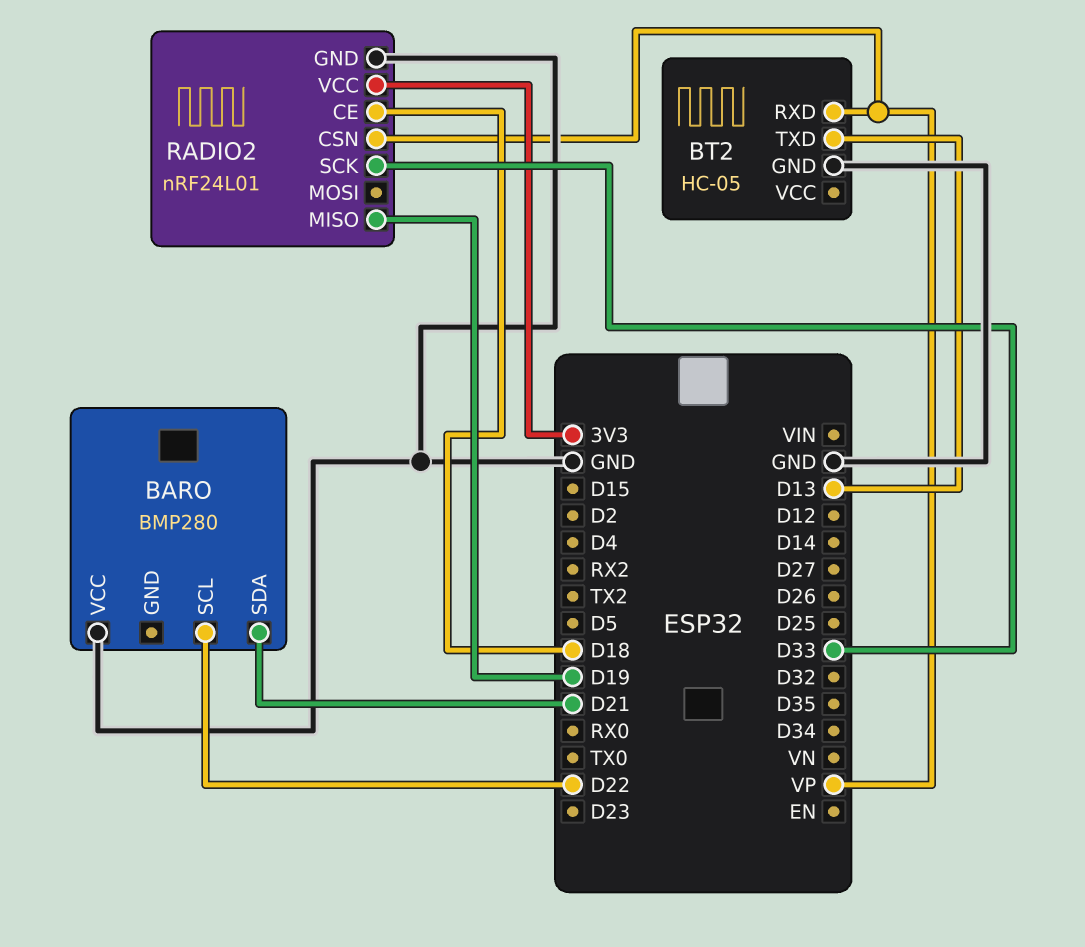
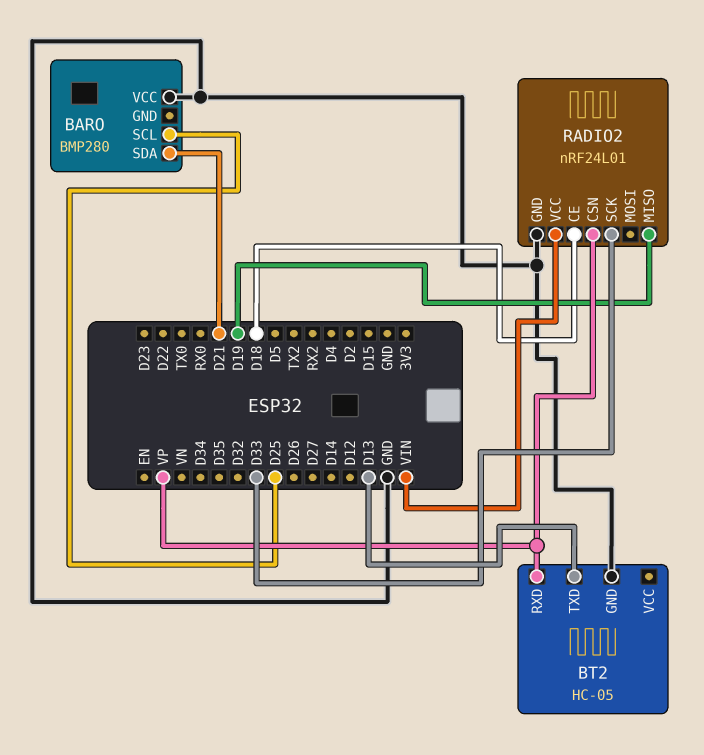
BARO pin SCL: D22 -> D25
RADIO2 pin VCC: 3V3 -> VIN

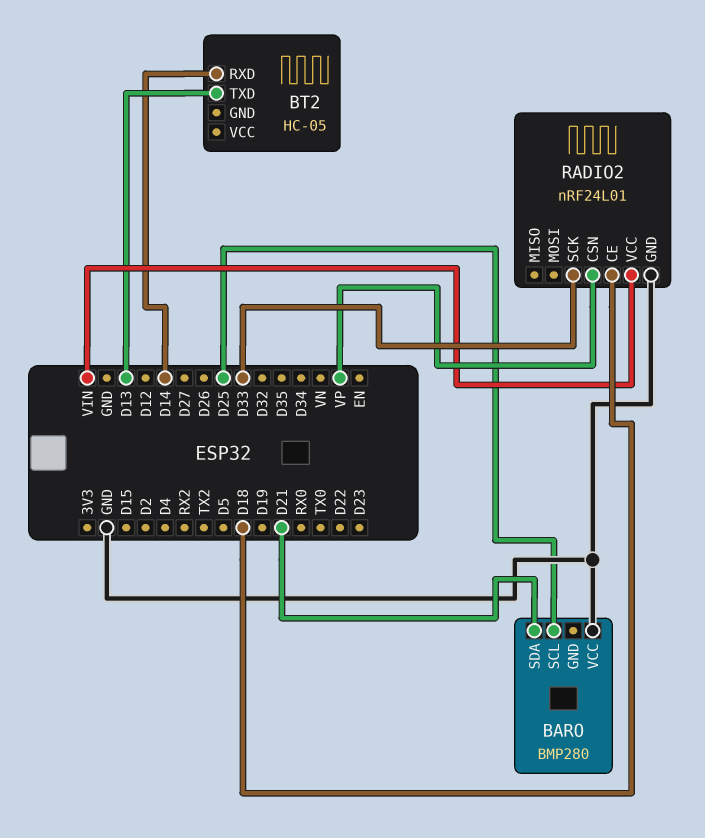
BT2 pin GND: GND -> none
BT2 pin RXD: VP -> D14
RADIO2 pin MISO: D19 -> none

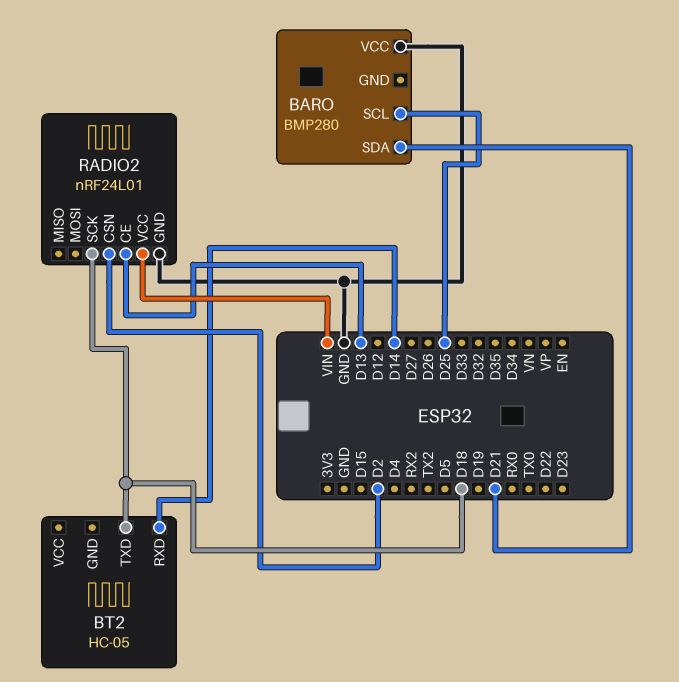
BT2 pin TXD: D13 -> D18
RADIO2 pin CE: D18 -> D13
RADIO2 pin CSN: VP -> D2
RADIO2 pin SCK: D33 -> D18

